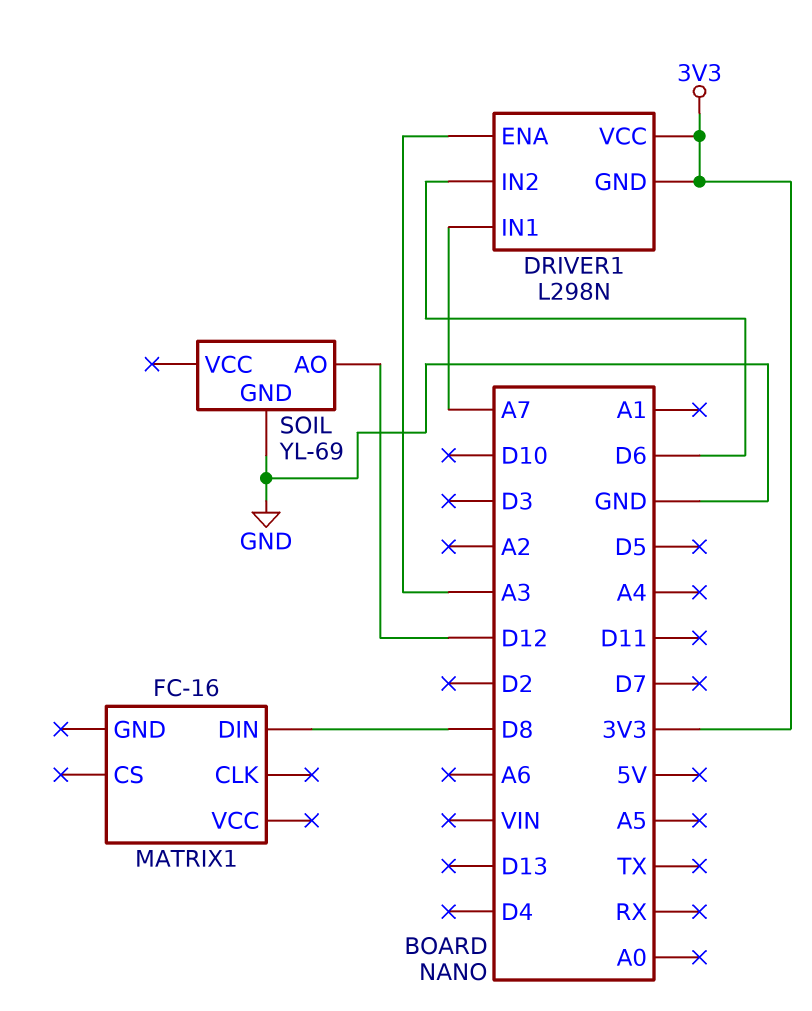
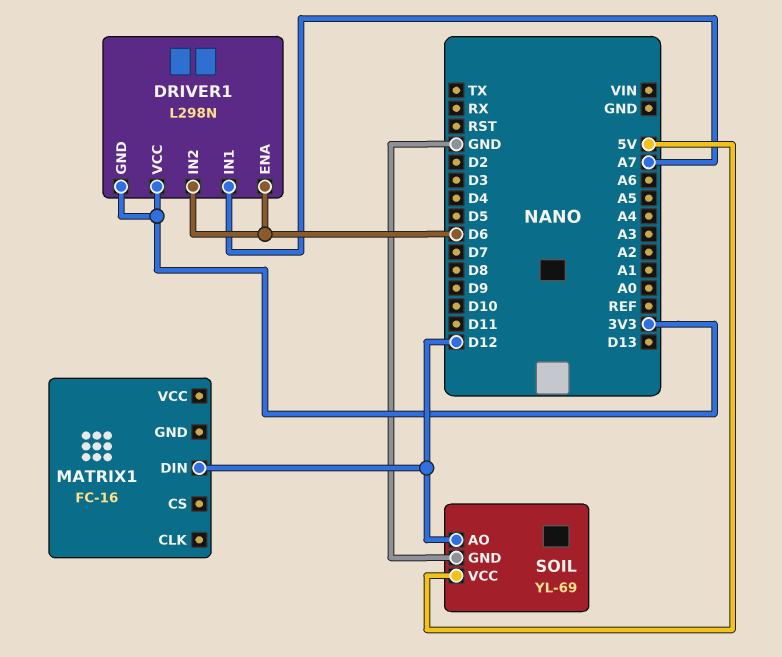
DRIVER1 pin ENA: A3 -> D6
MATRIX1 pin DIN: D8 -> D12
SOIL pin VCC: none -> 5V

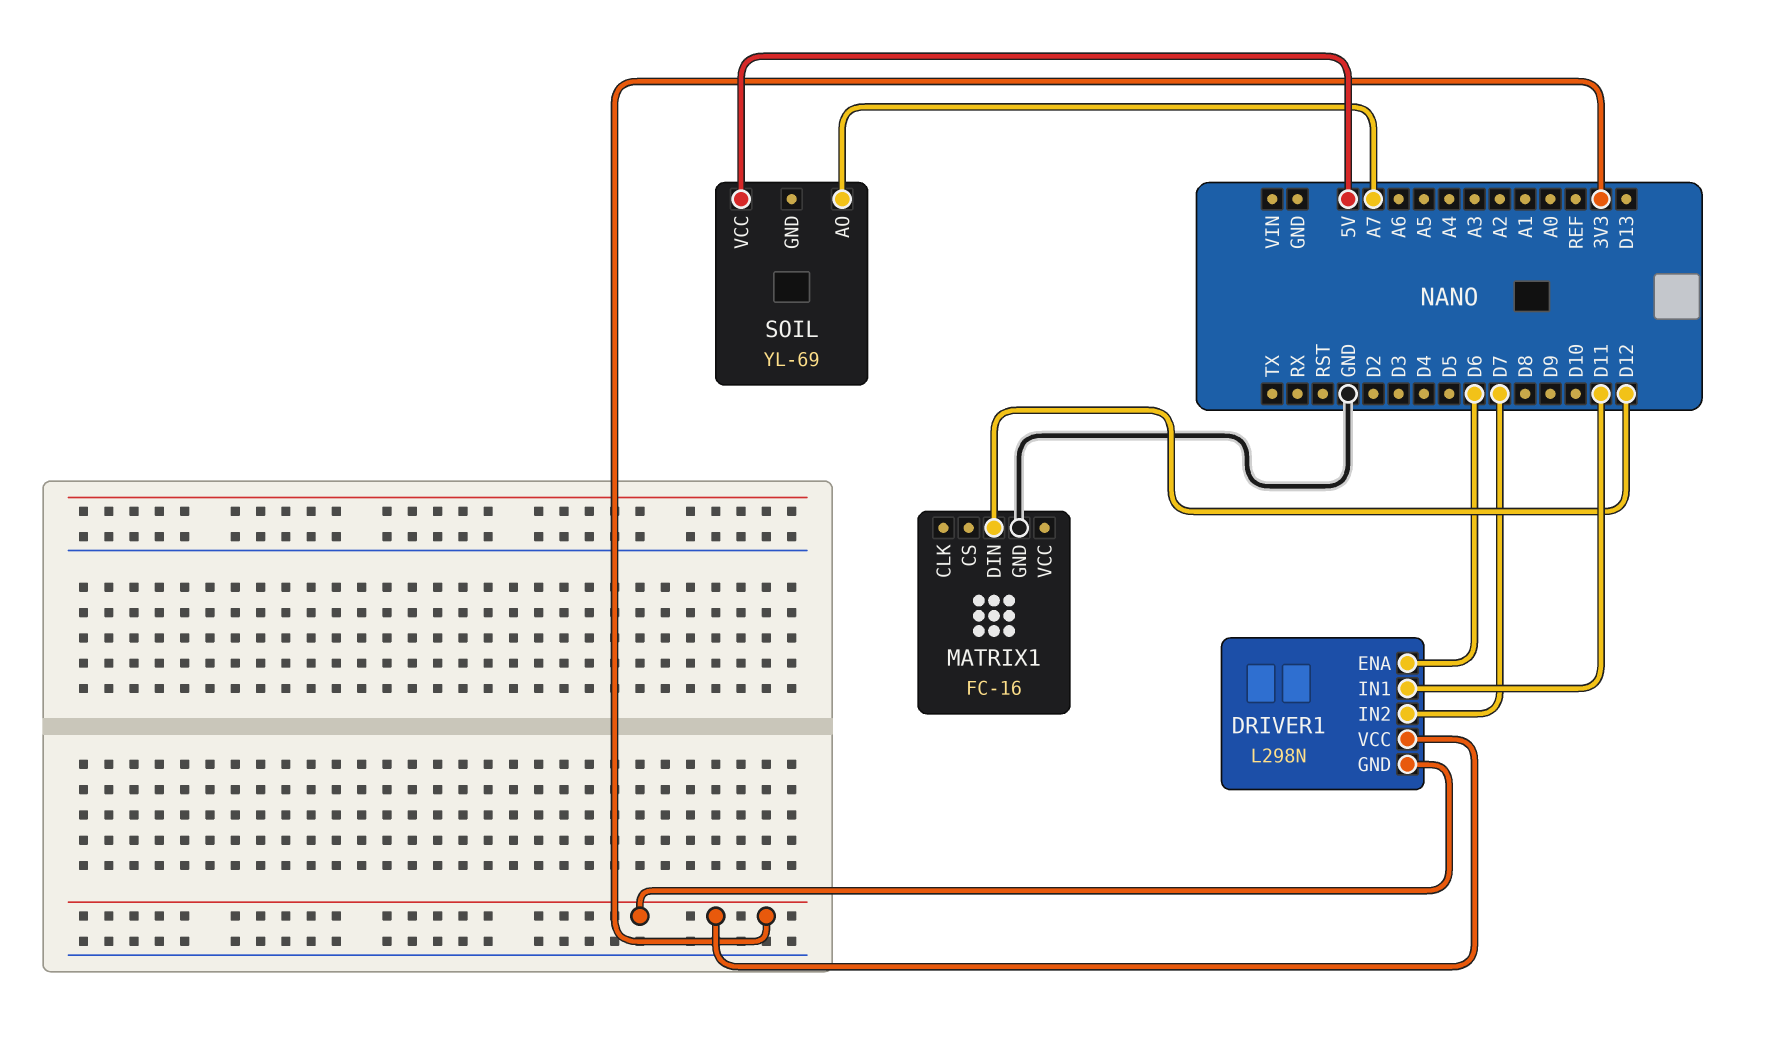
DRIVER1 pin IN1: A7 -> D11
DRIVER1 pin IN2: D6 -> D7
MATRIX1 pin GND: none -> GND
SOIL pin AO: D12 -> A7
SOIL pin GND: GND -> none

